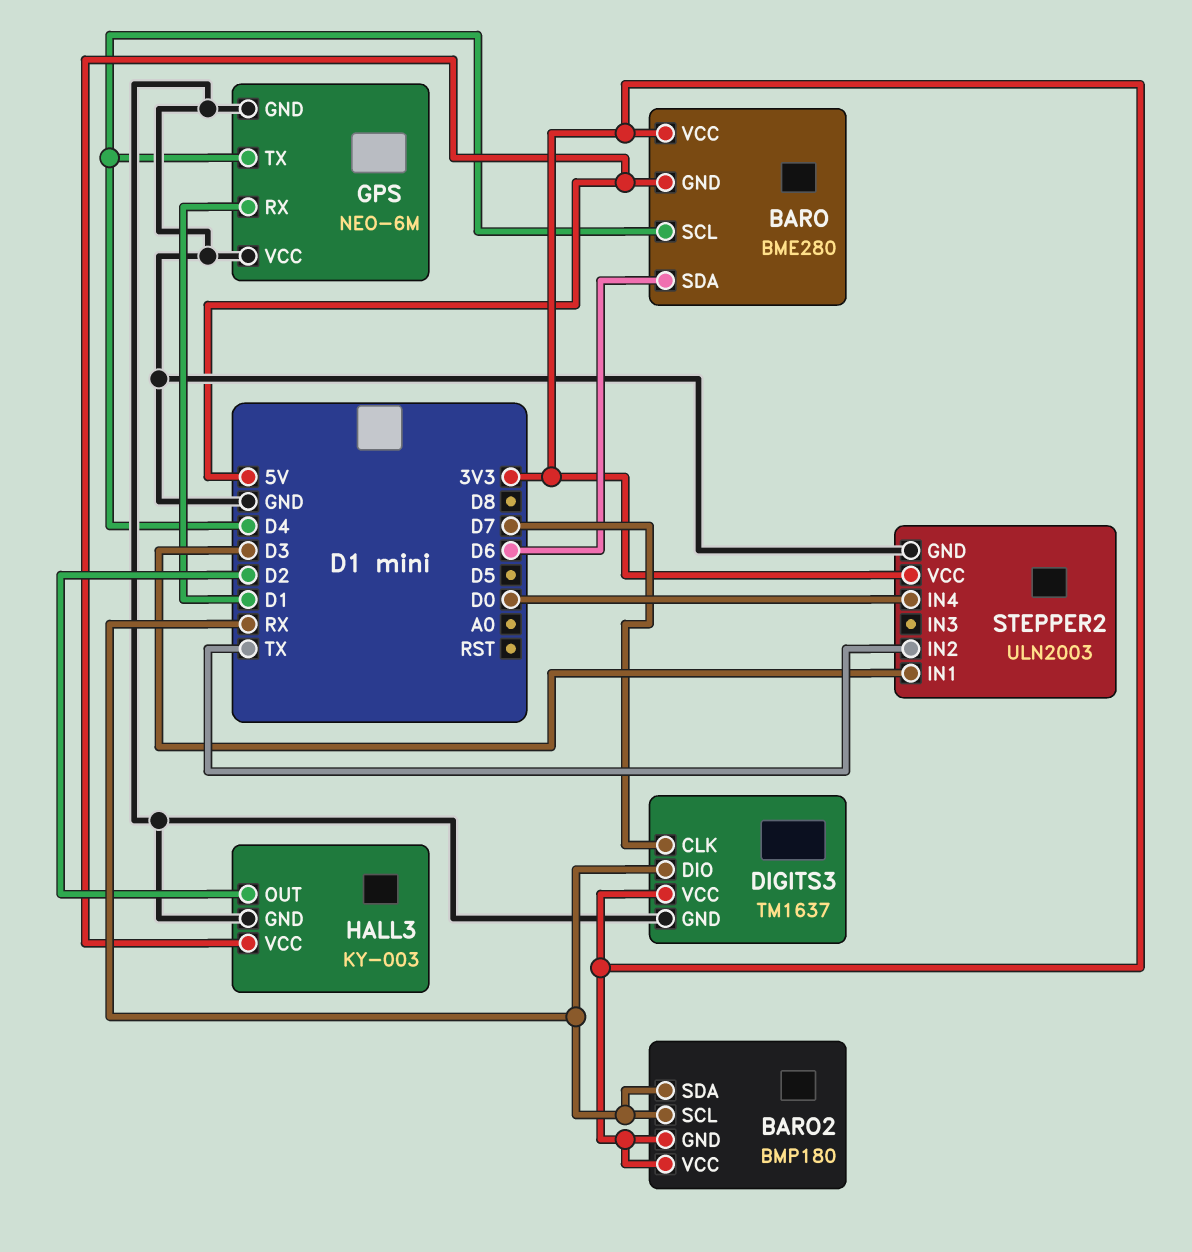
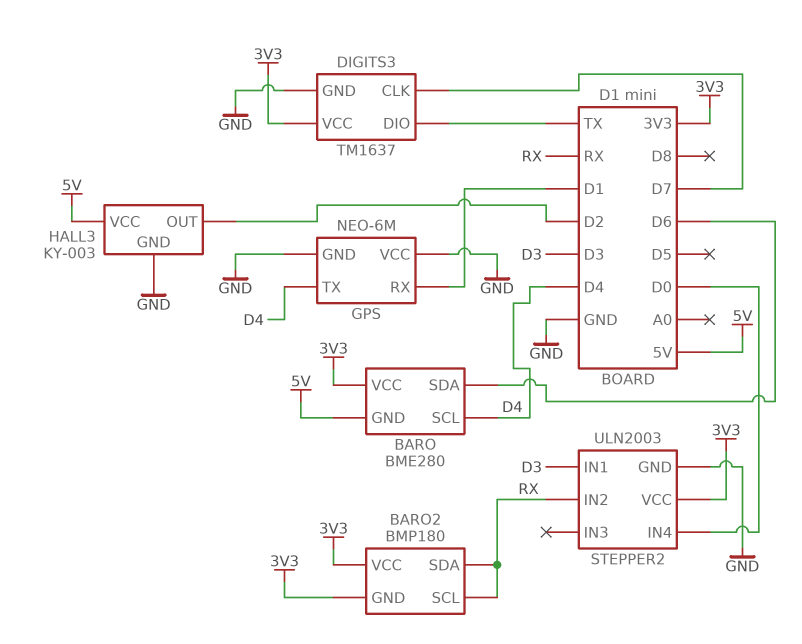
DIGITS3 pin DIO: RX -> TX
STEPPER2 pin IN2: TX -> RX

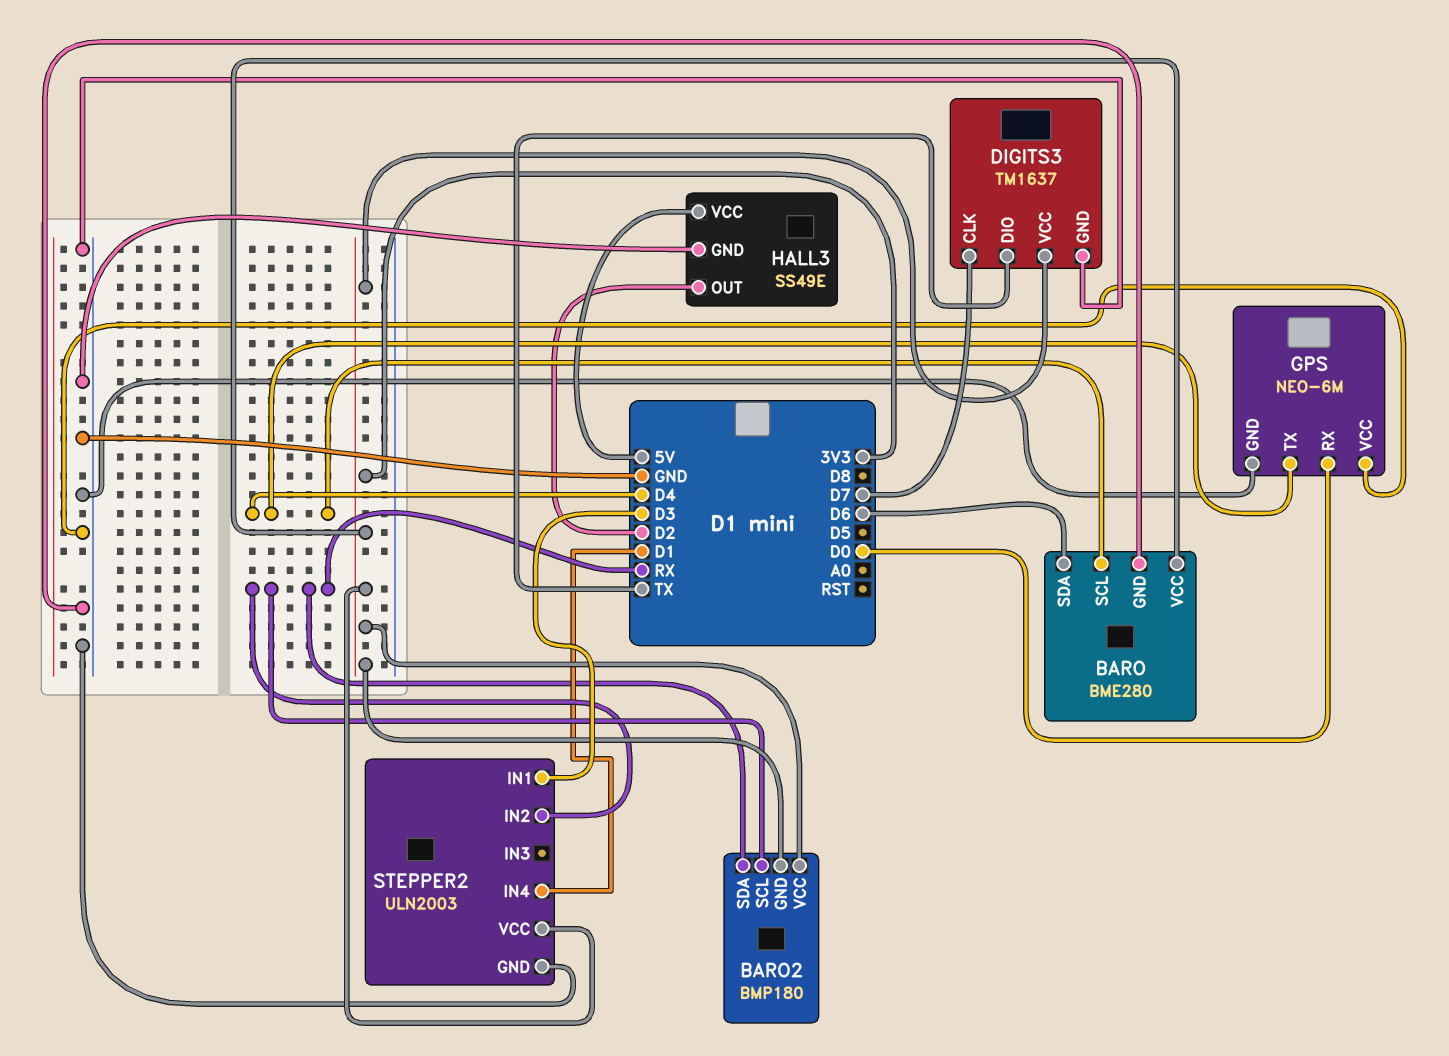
BARO pin GND: 5V -> GND
GPS pin RX: D1 -> D0
HALL3: KY-003 -> SS49E
STEPPER2 pin IN4: D0 -> D1

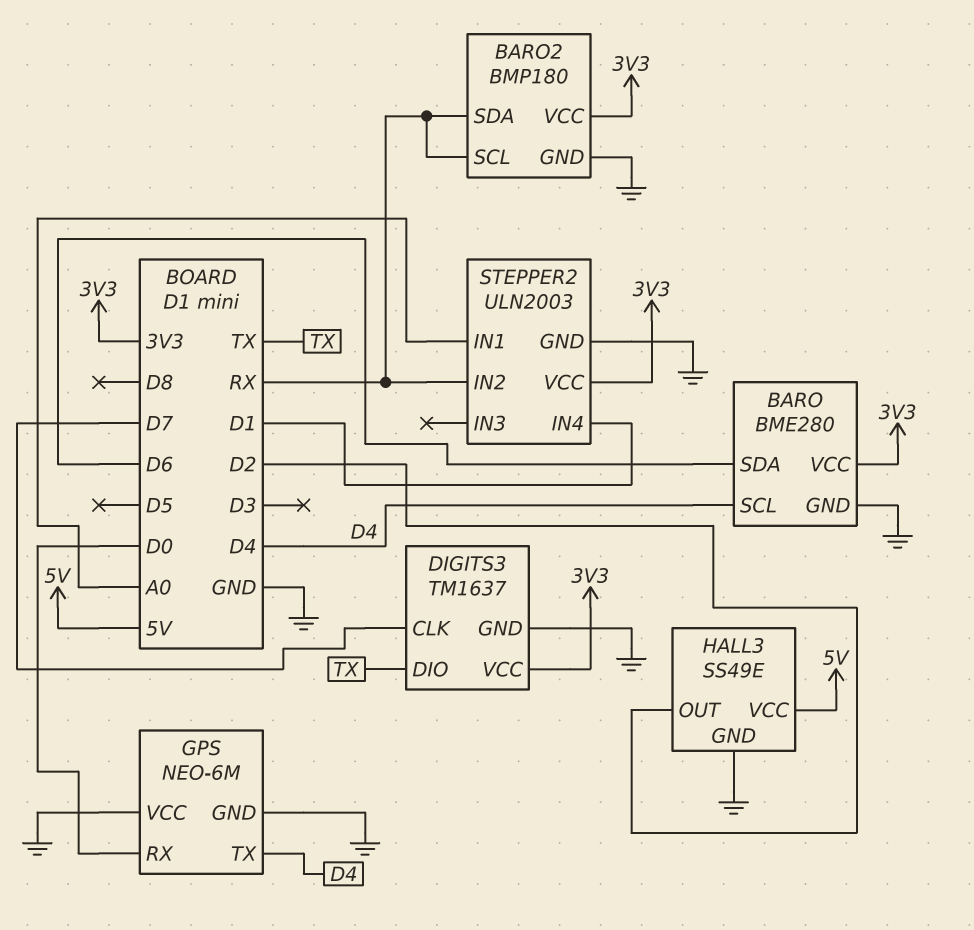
BARO2 pin GND: 3V3 -> GND
STEPPER2 pin IN1: D3 -> A0

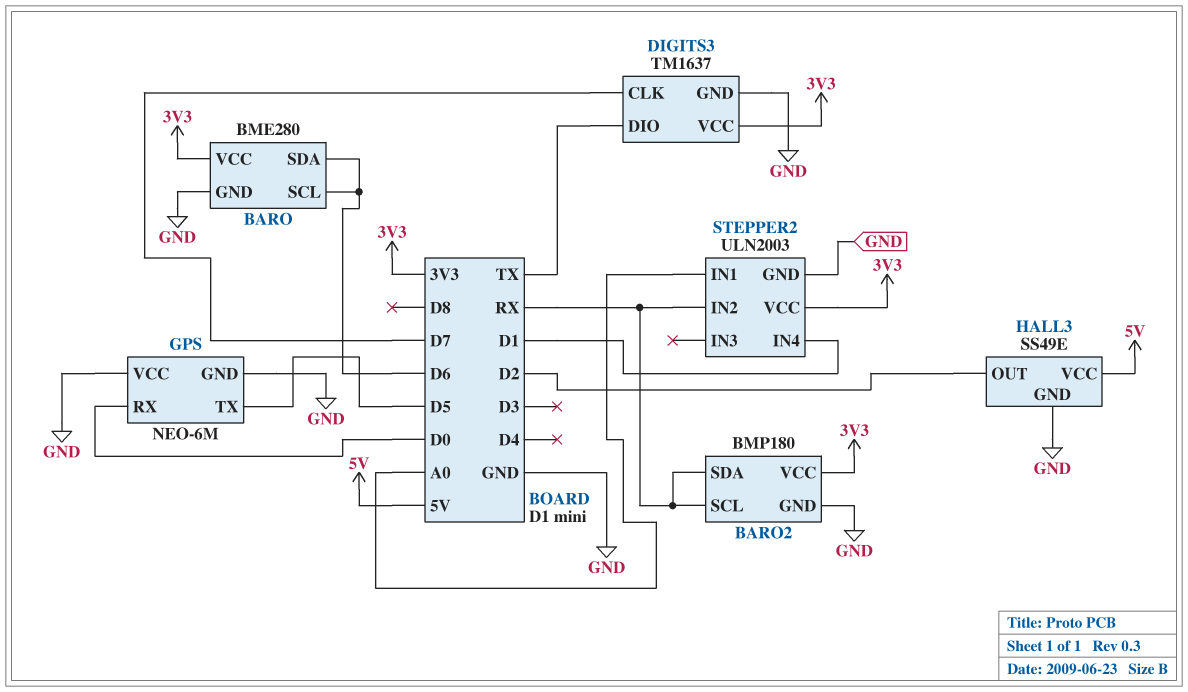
BARO pin SCL: D4 -> D6
GPS pin TX: D4 -> D5

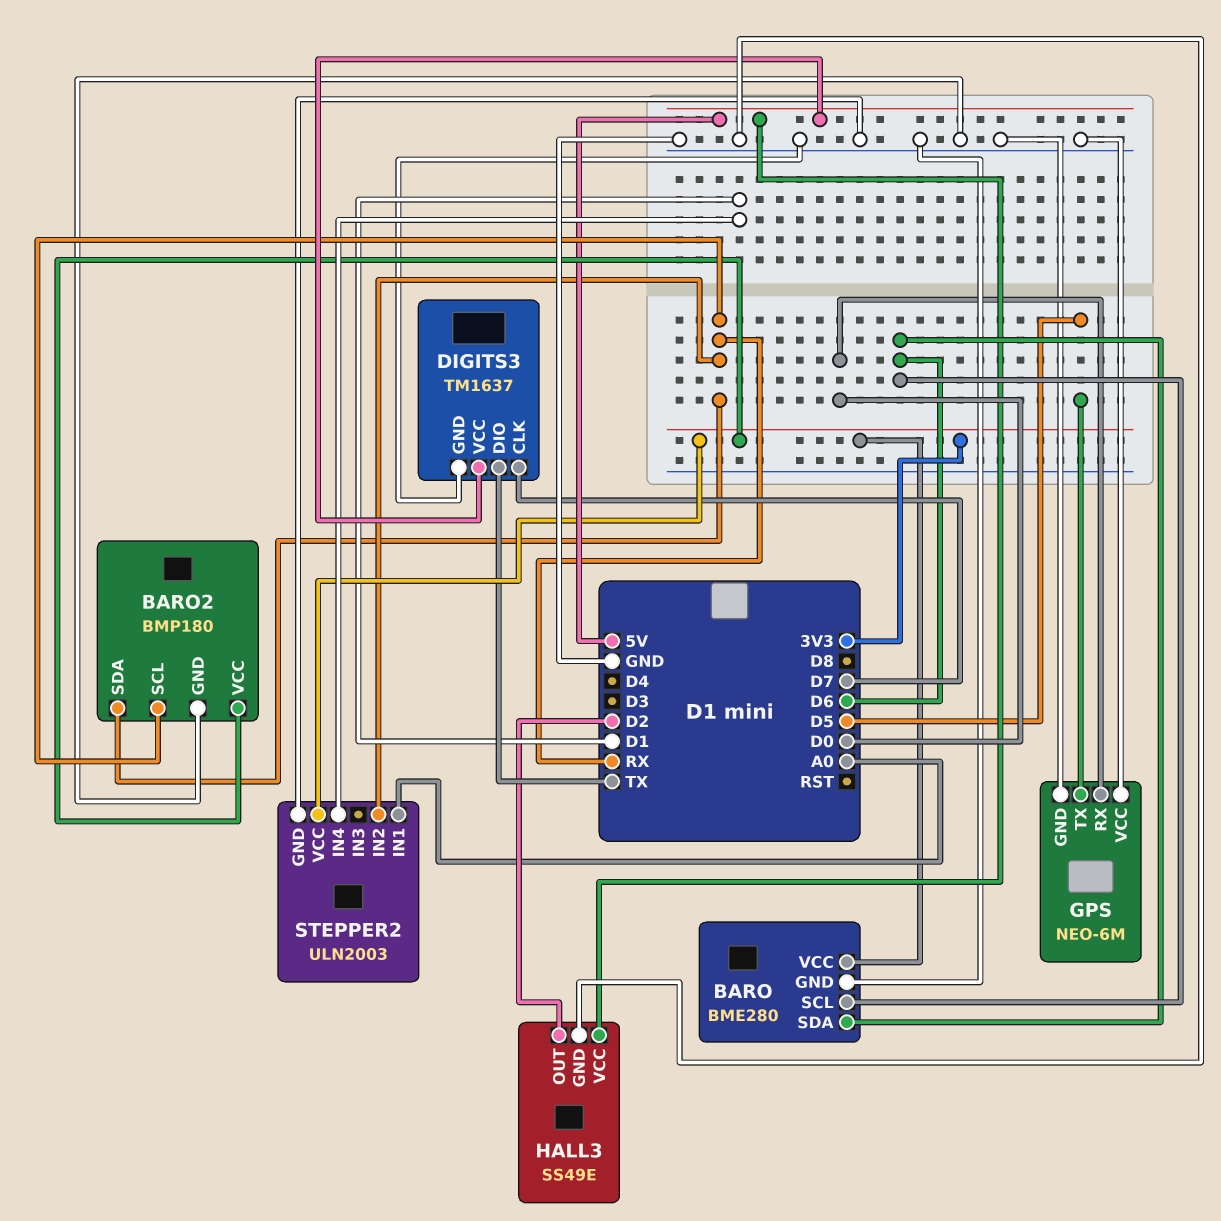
DIGITS3 pin VCC: 3V3 -> 5V

